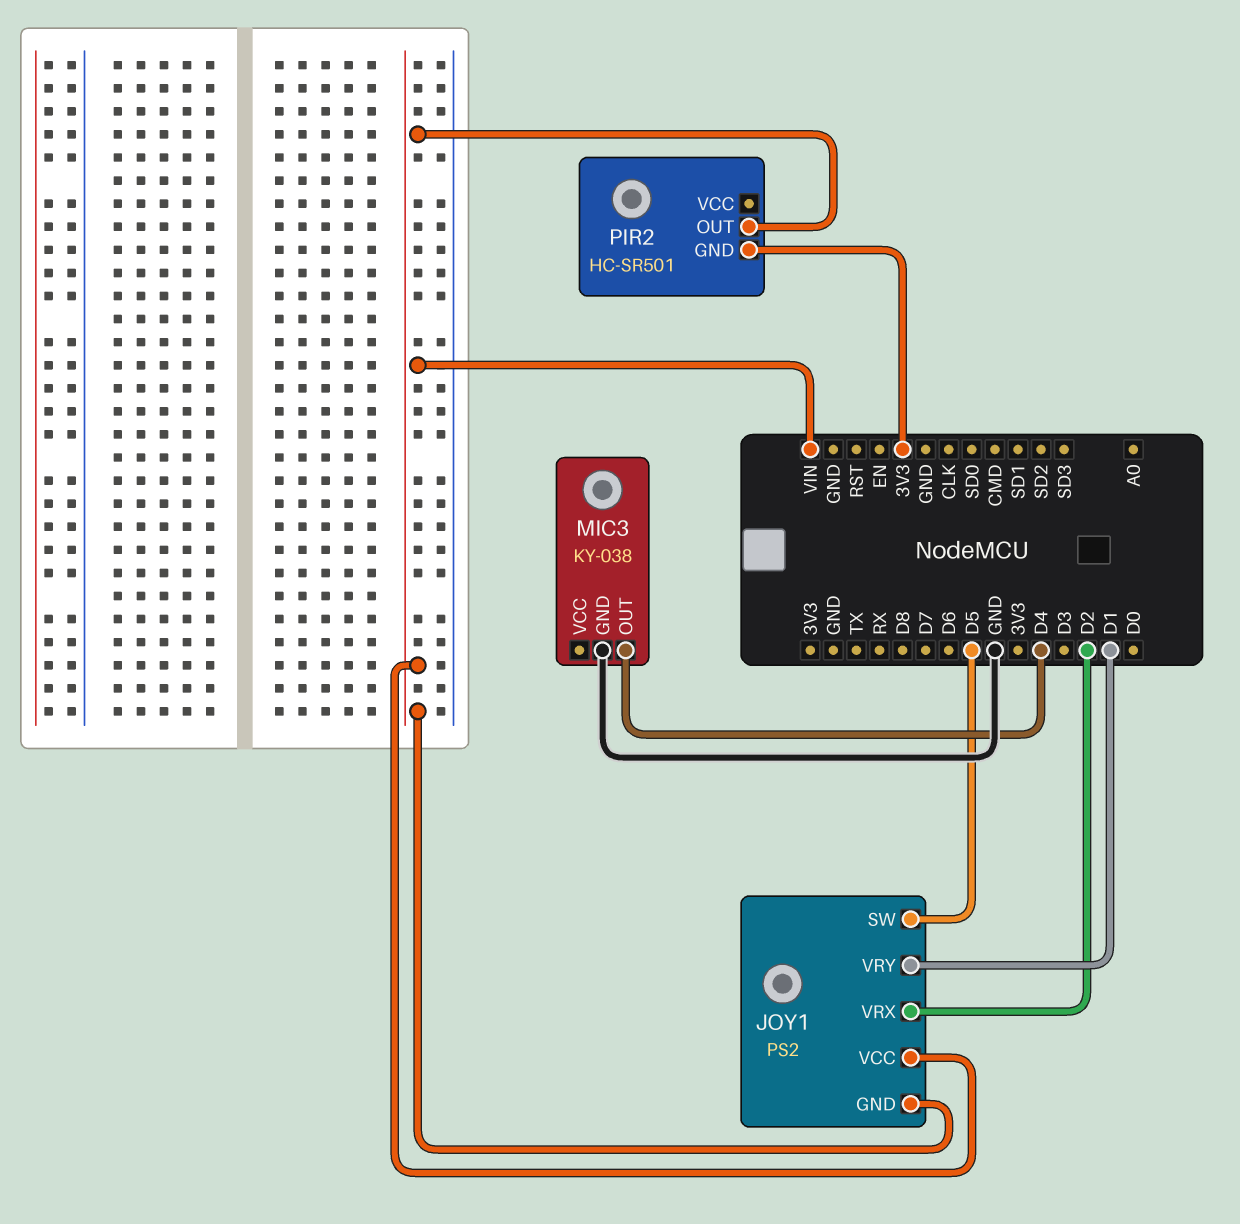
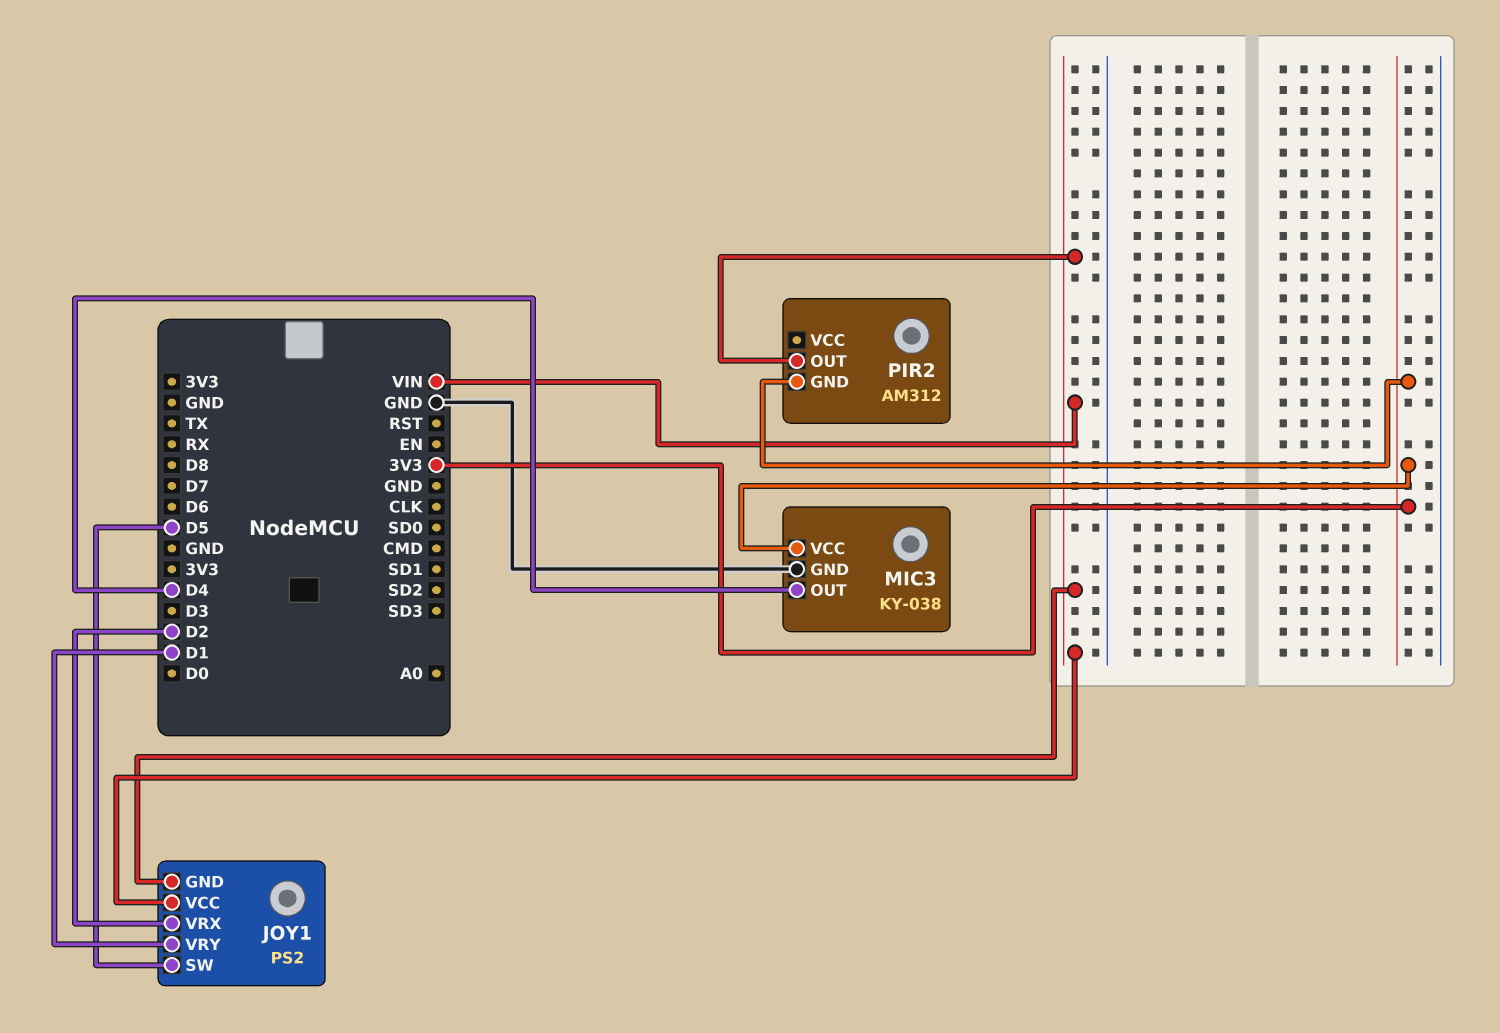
MIC3 pin VCC: none -> 3V3
PIR2: HC-SR501 -> AM312

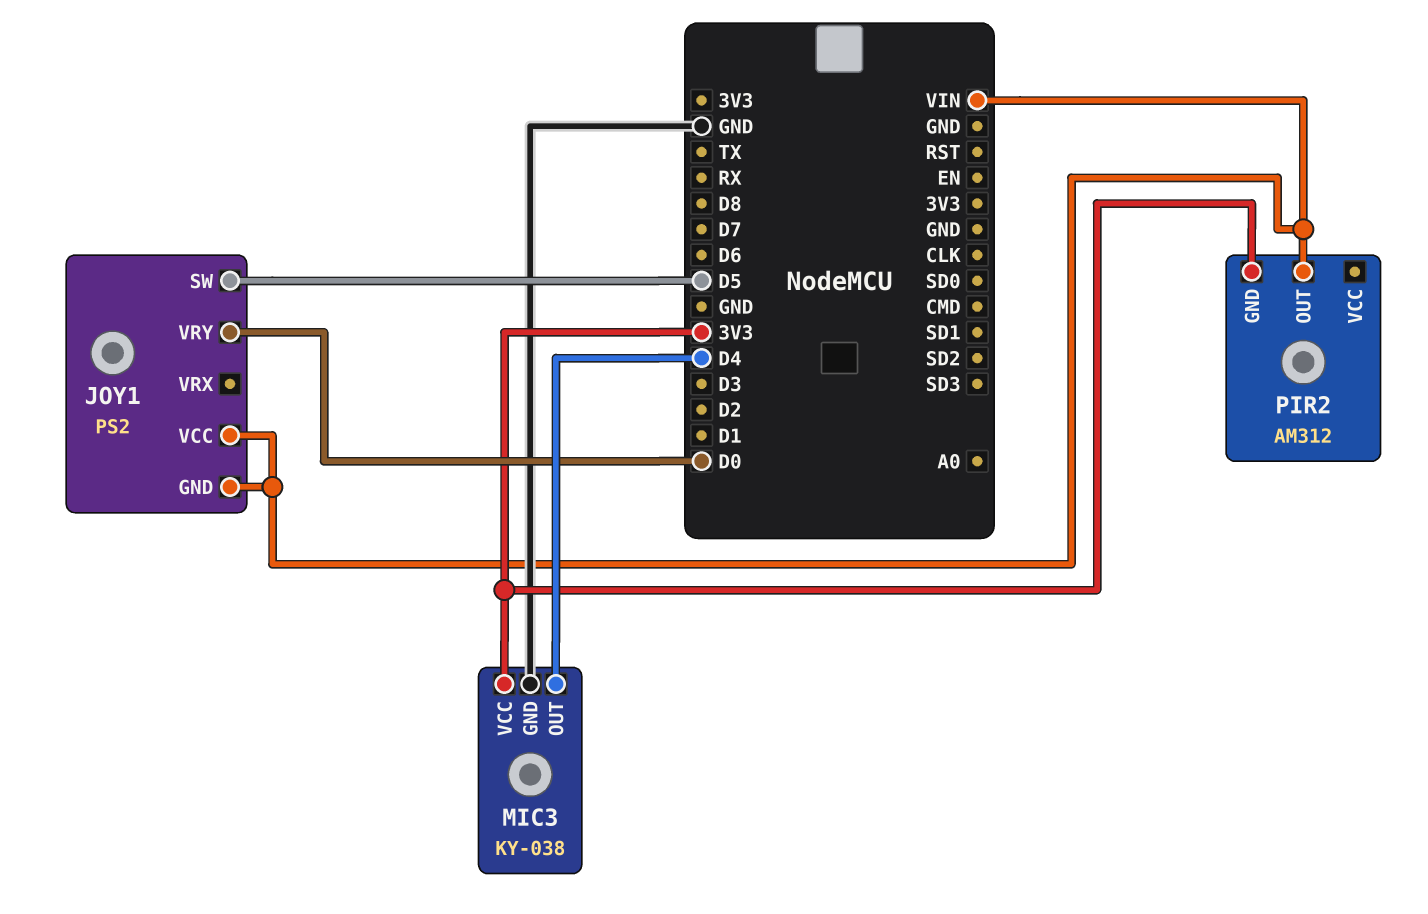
JOY1 pin VRX: D2 -> none
JOY1 pin VRY: D1 -> D0

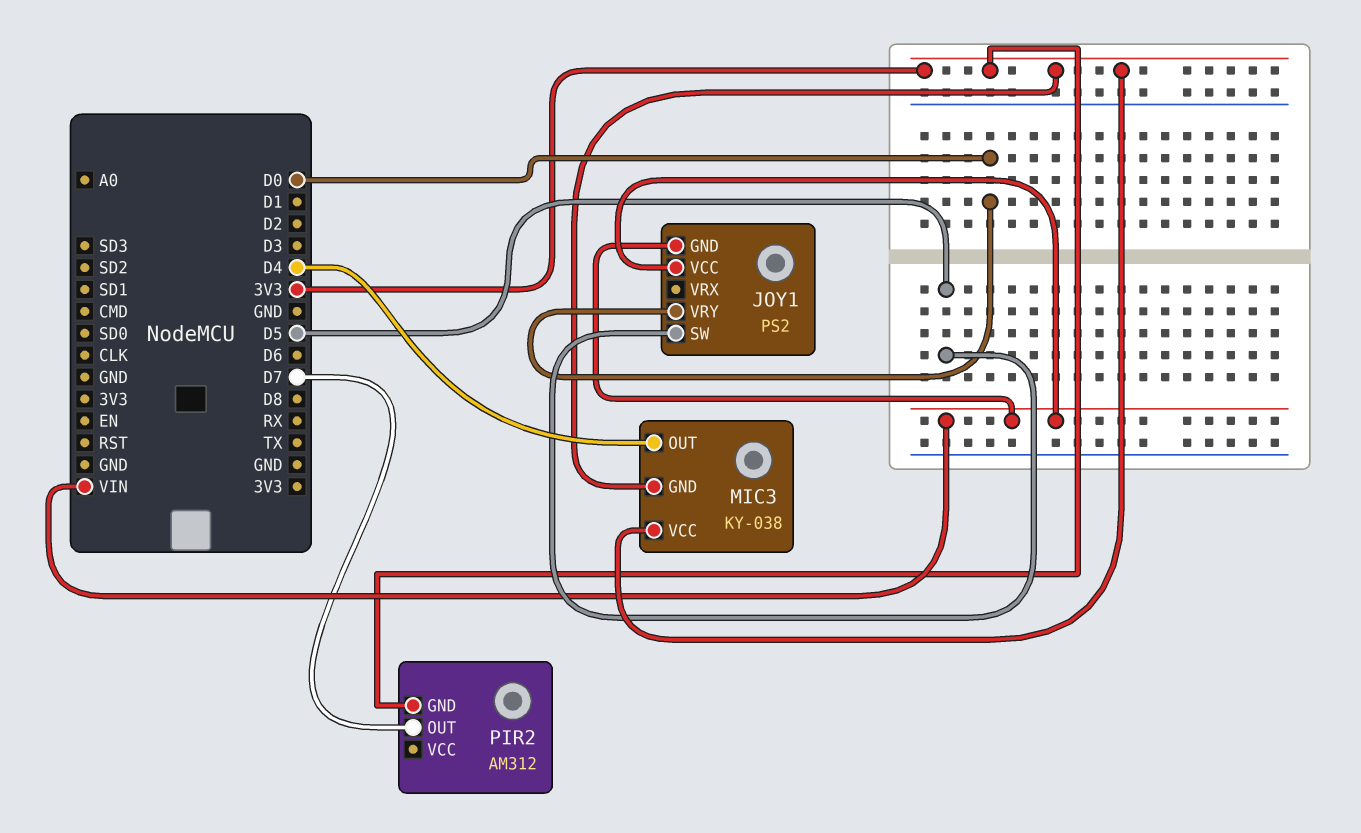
MIC3 pin GND: GND -> 3V3
PIR2 pin OUT: VIN -> D7

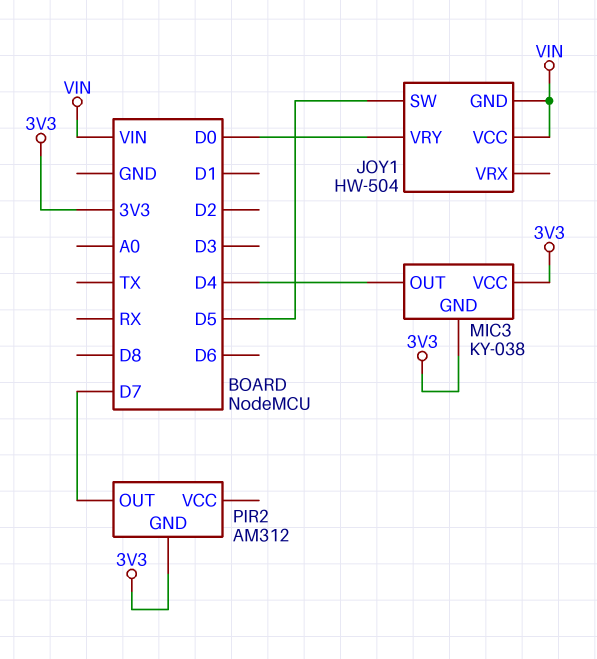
JOY1: PS2 -> HW-504

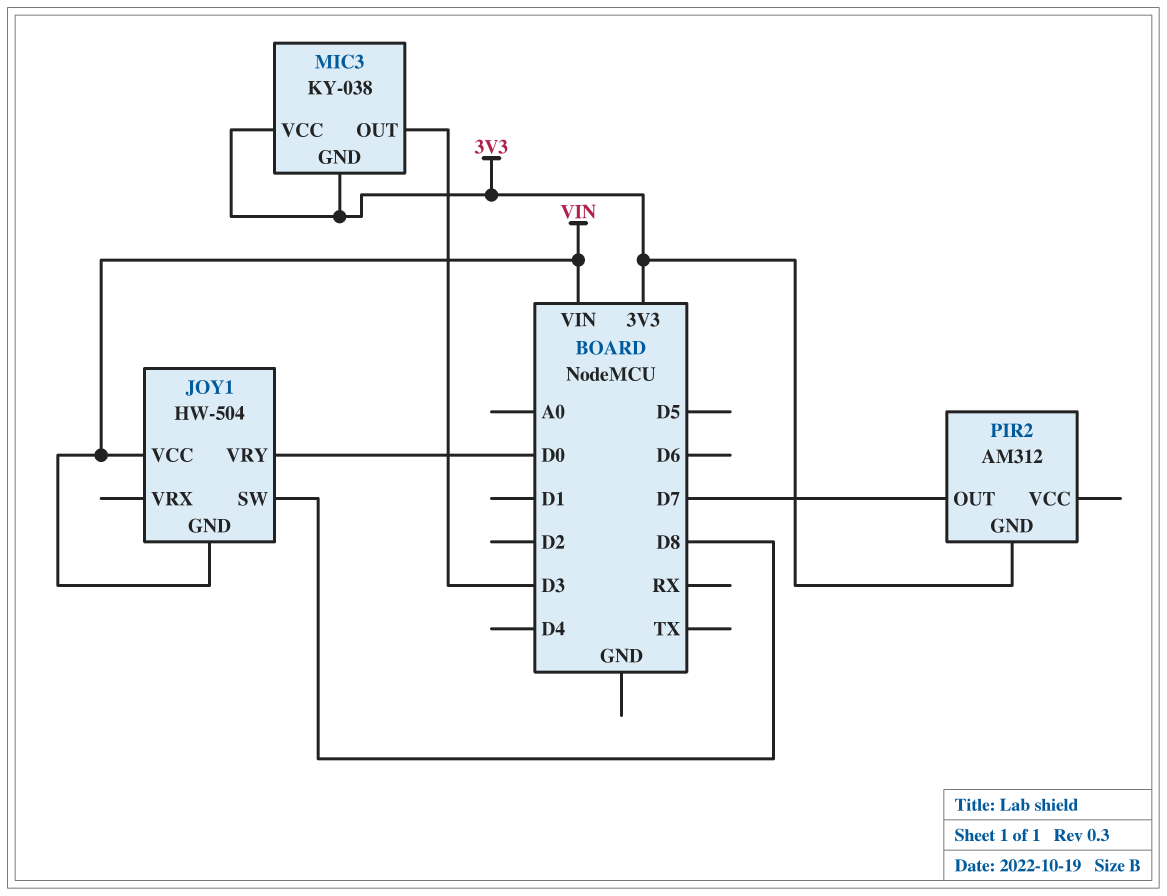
JOY1 pin SW: D5 -> D8
MIC3 pin OUT: D4 -> D3

